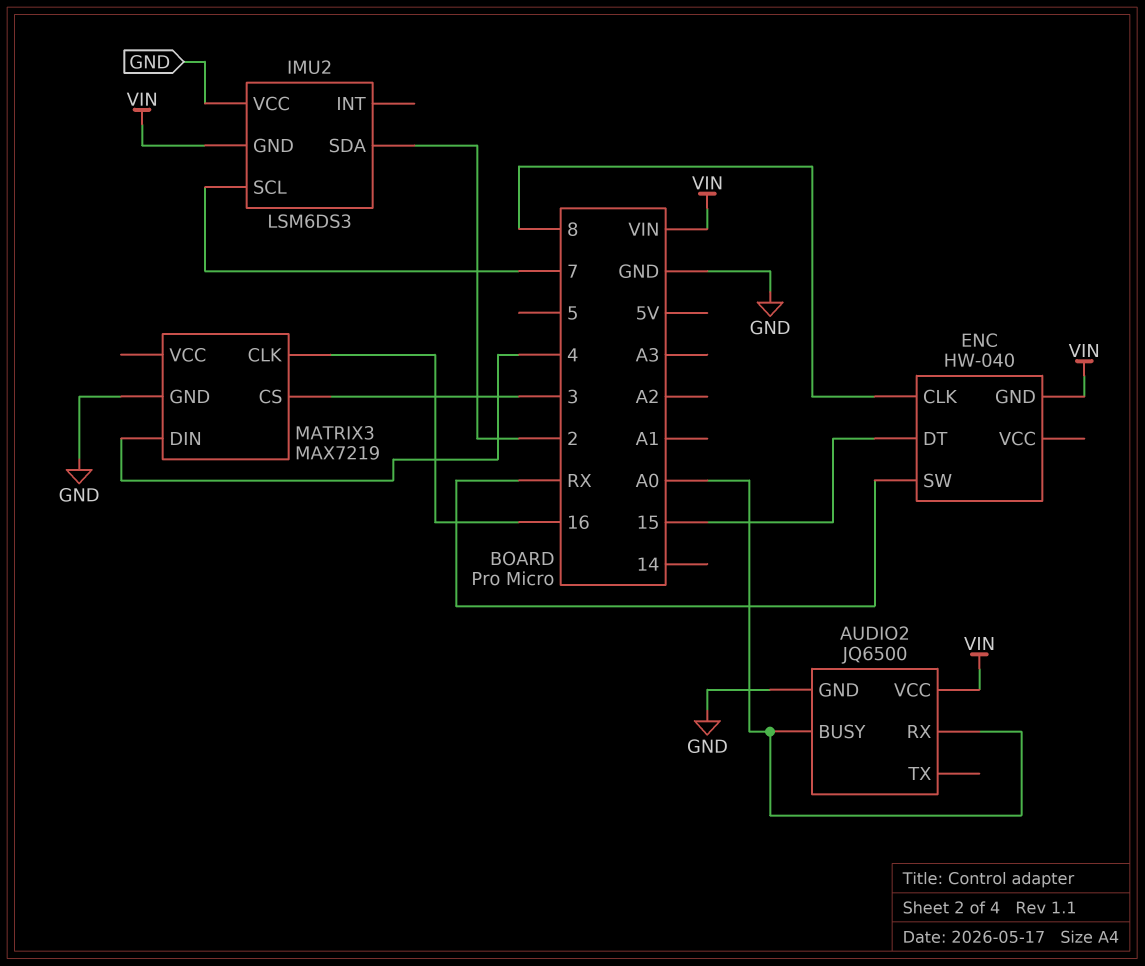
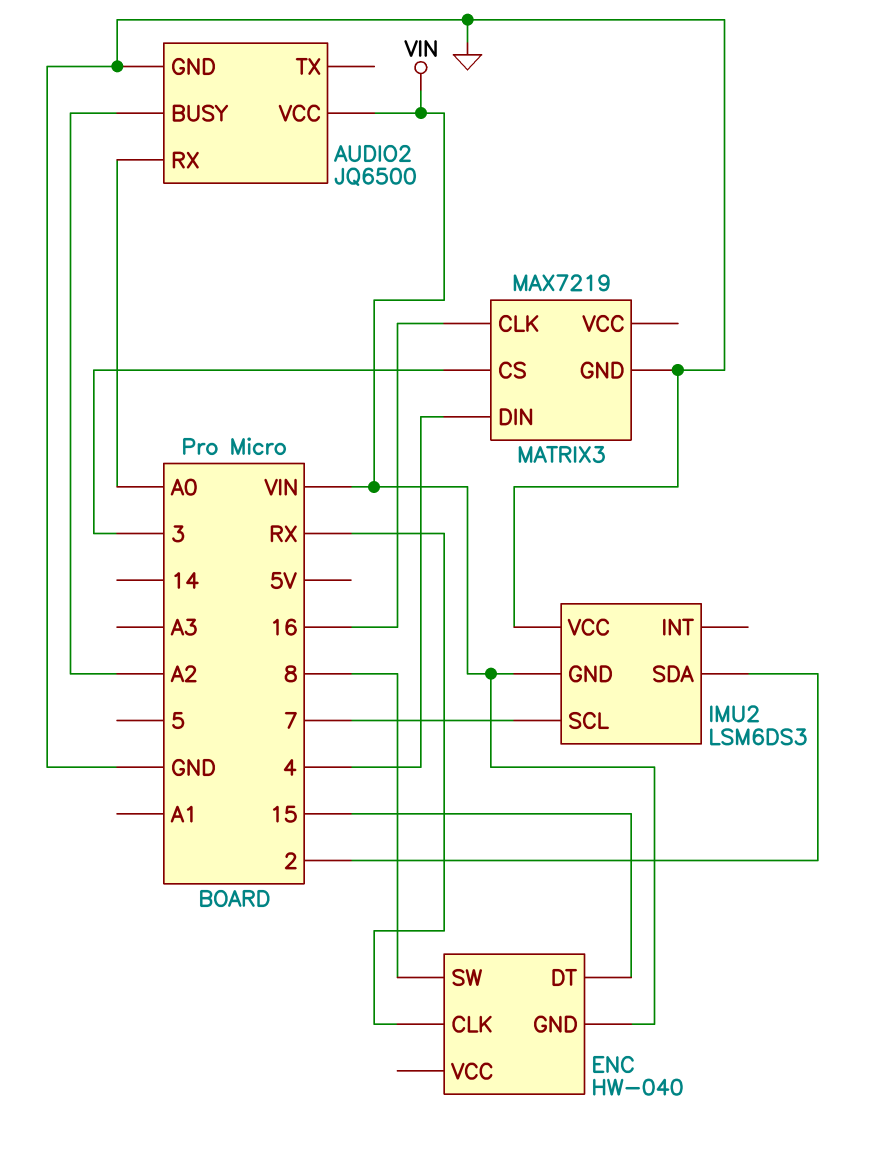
AUDIO2 pin BUSY: A0 -> A2
ENC pin CLK: 8 -> RX
ENC pin SW: RX -> 8

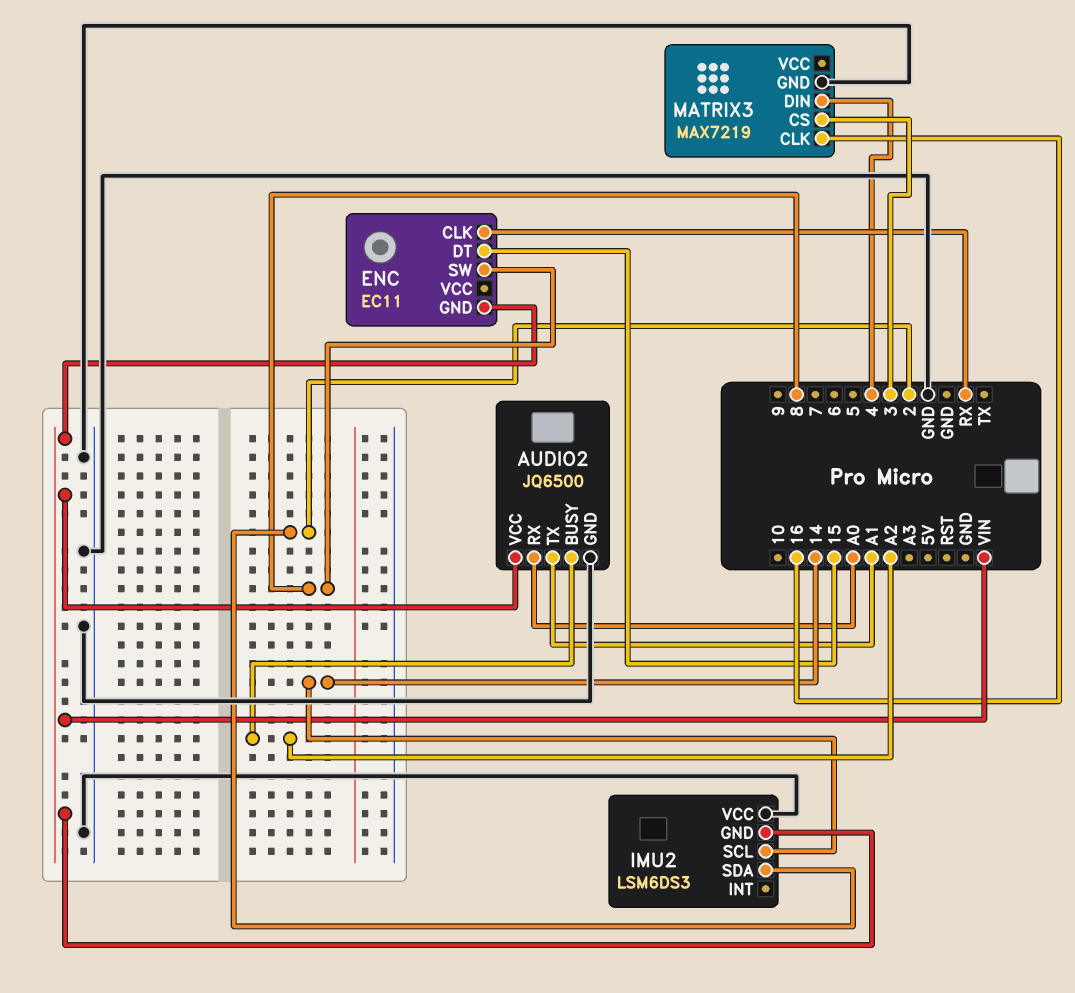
AUDIO2 pin TX: none -> A1
ENC: HW-040 -> EC11
IMU2 pin SCL: 7 -> 14

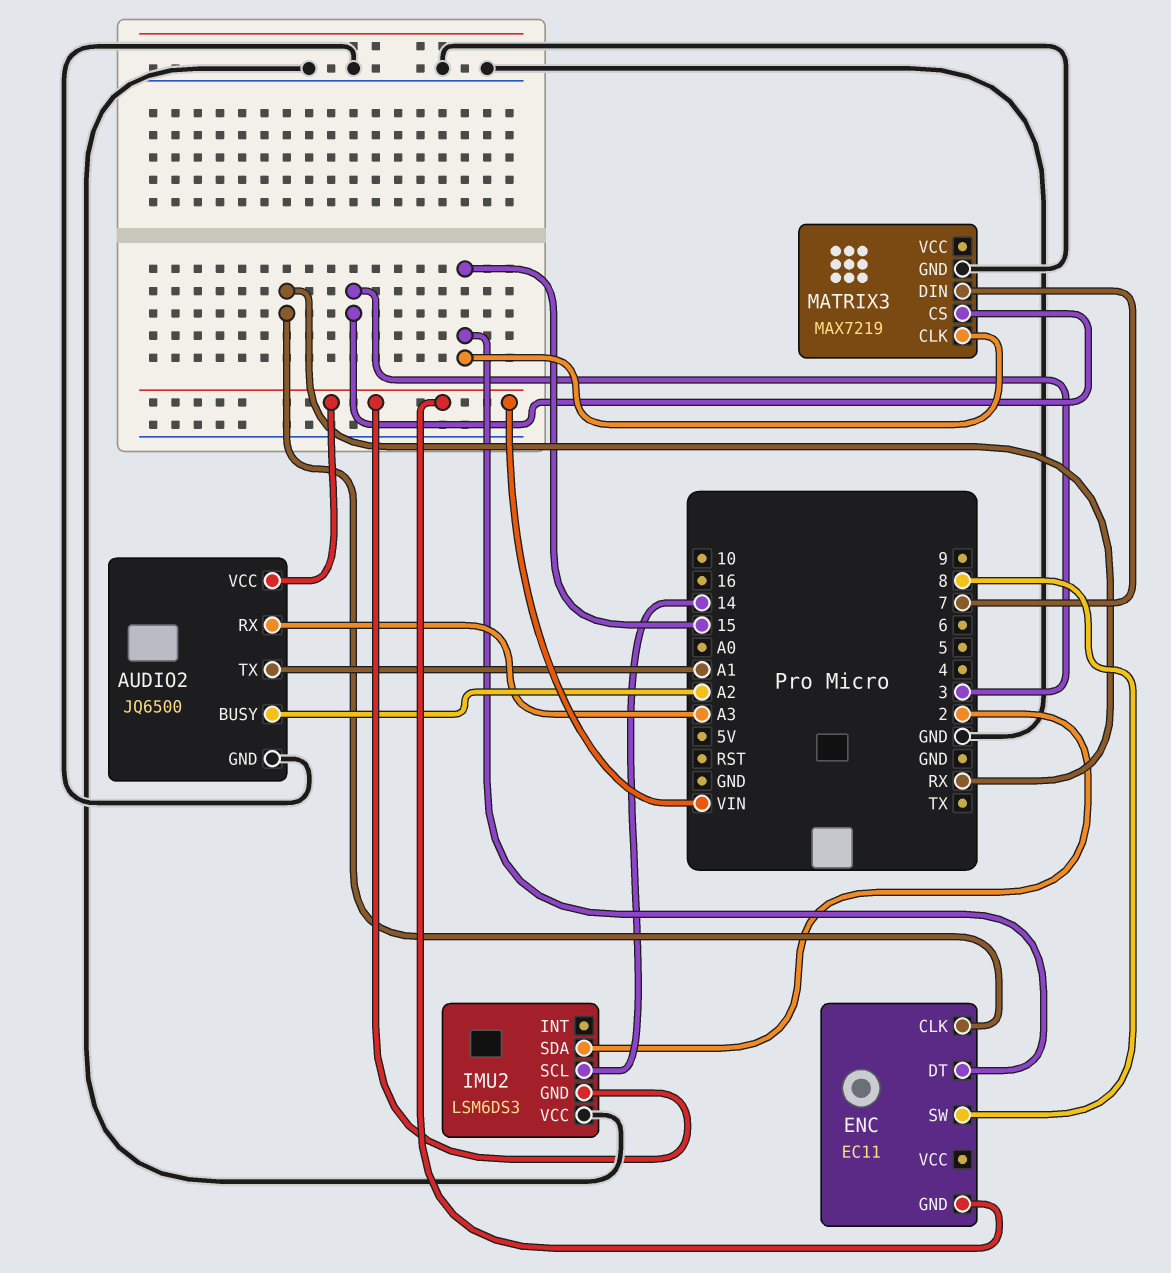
AUDIO2 pin RX: A0 -> A3
MATRIX3 pin CLK: 16 -> 15
MATRIX3 pin DIN: 4 -> 7

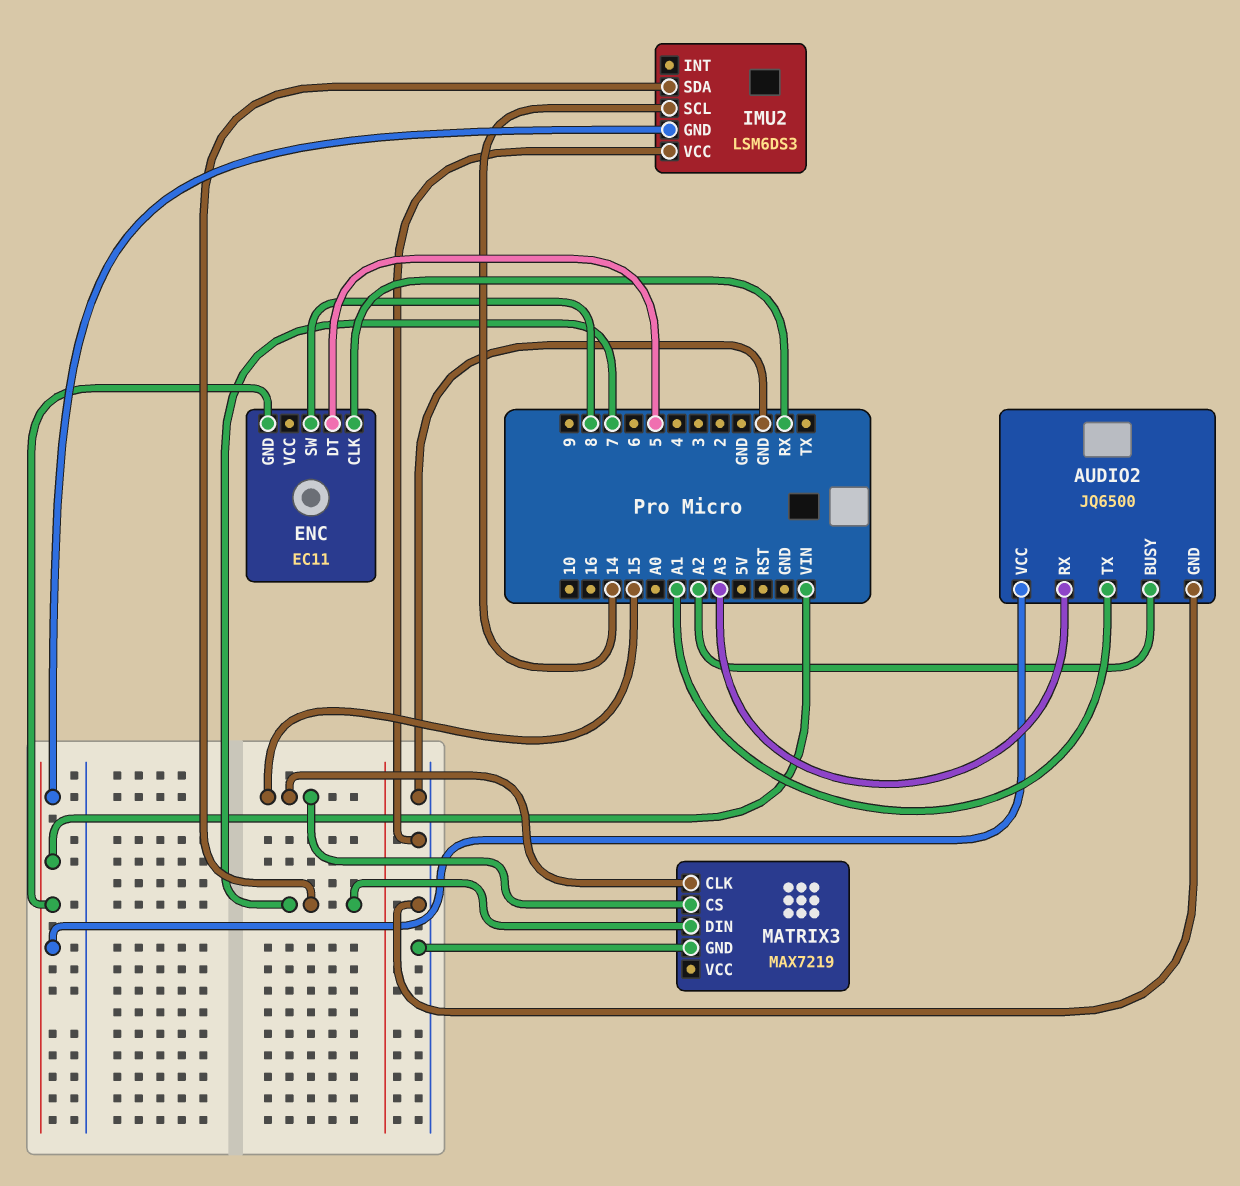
ENC pin DT: 15 -> 5
IMU2 pin SDA: 2 -> 7
MATRIX3 pin CS: 3 -> 15

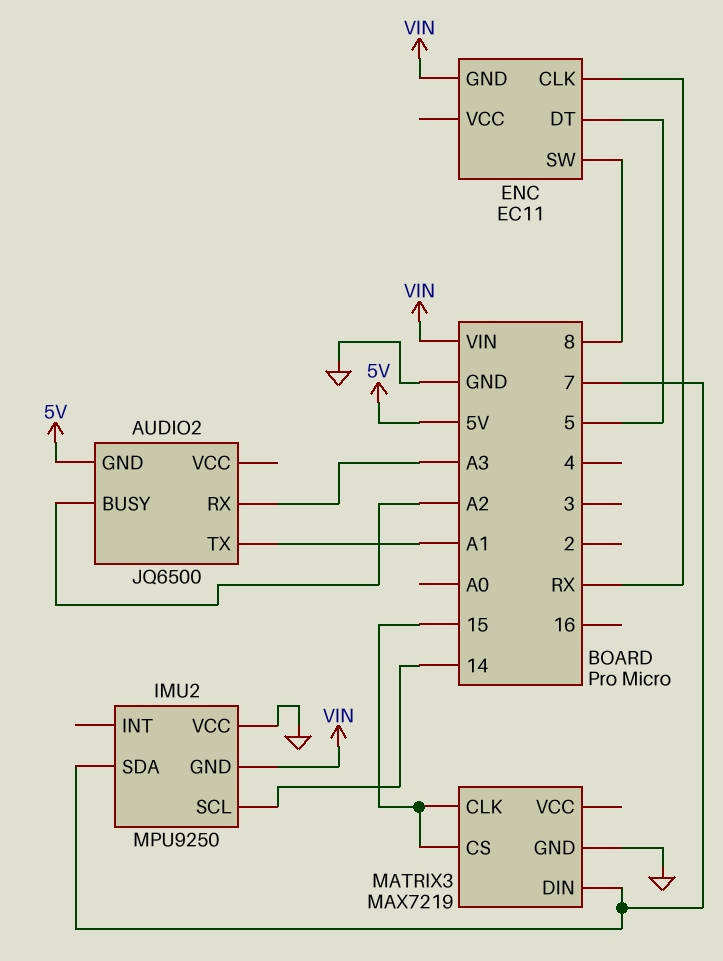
AUDIO2 pin GND: GND -> 5V
AUDIO2 pin VCC: VIN -> none
IMU2: LSM6DS3 -> MPU9250

